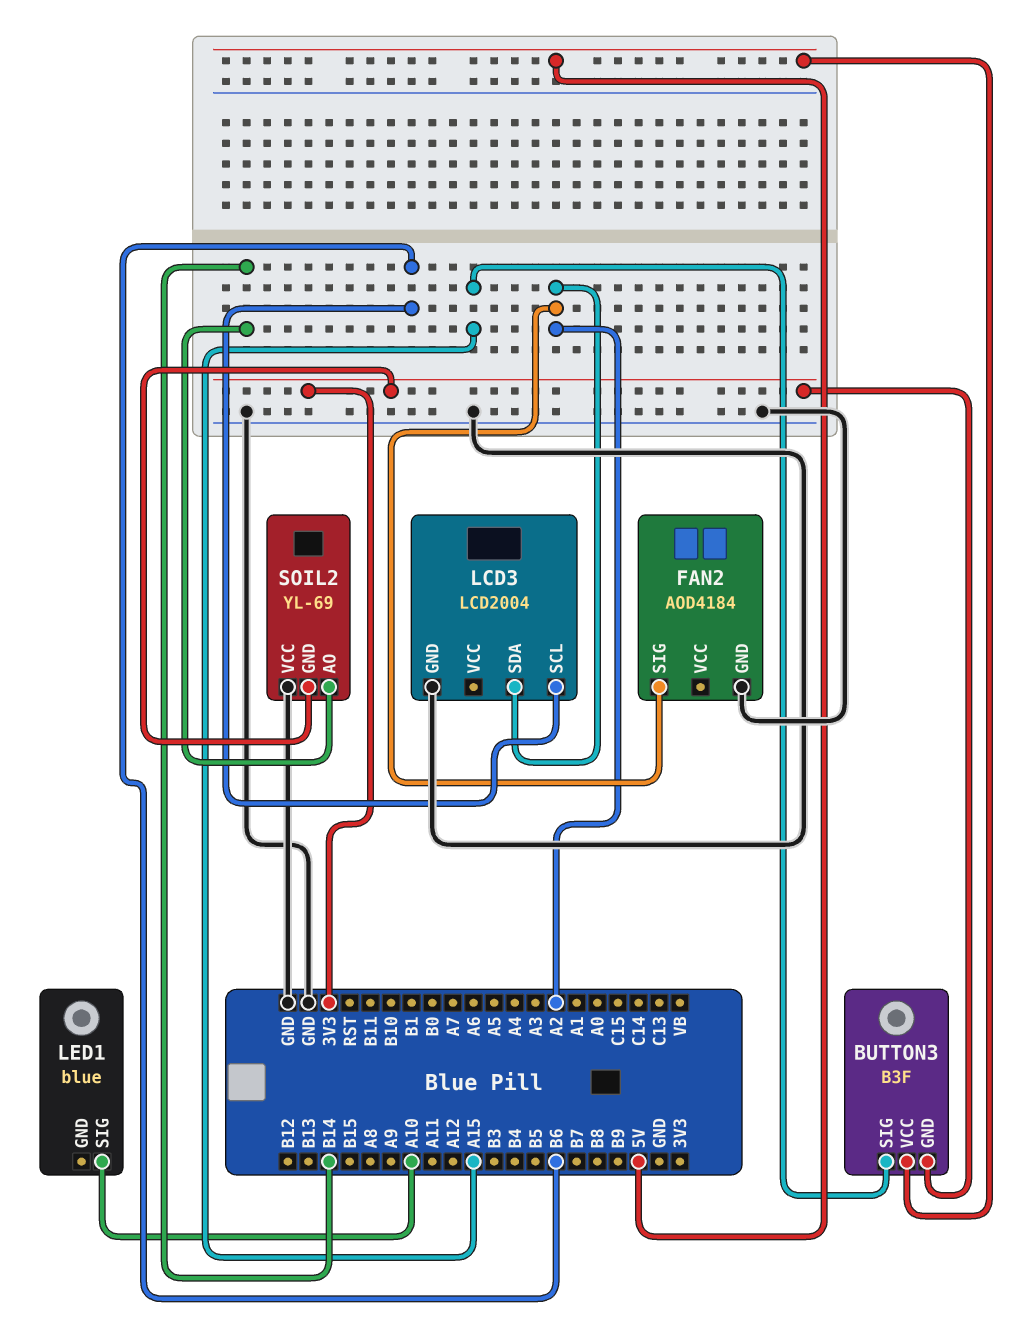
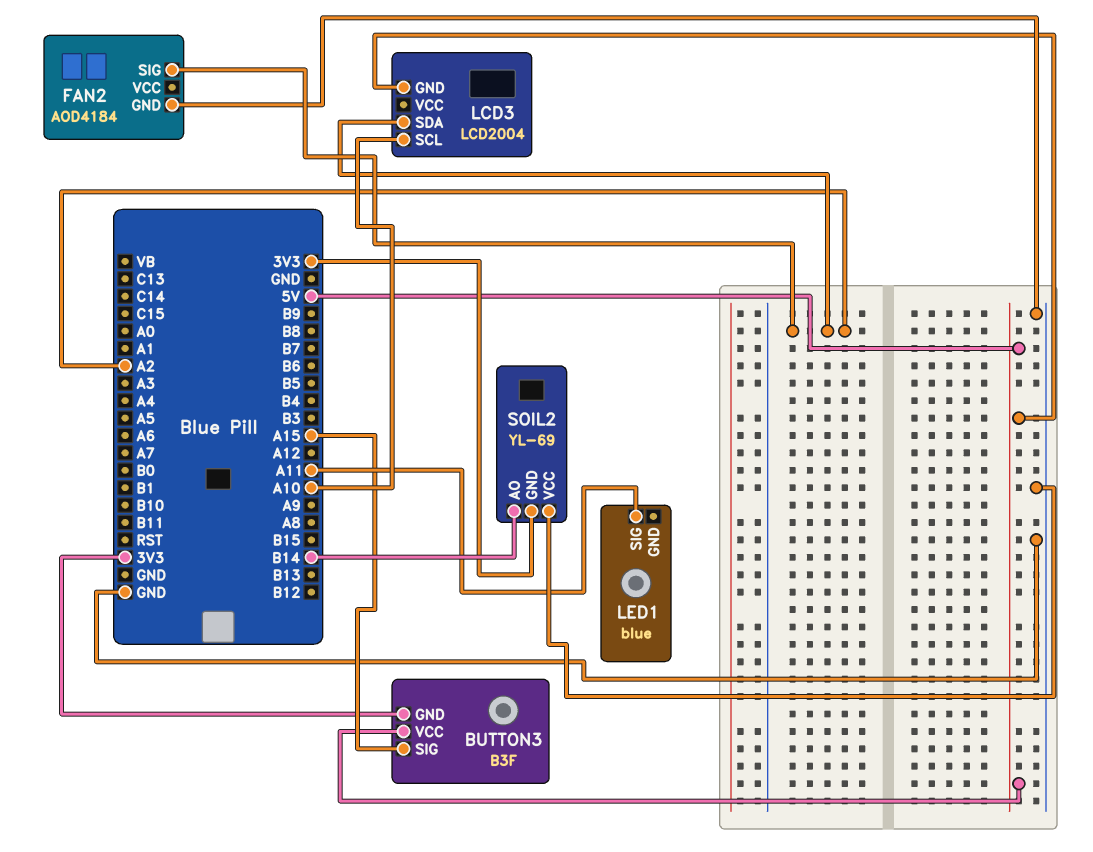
LCD3 pin GND: GND -> 5V
LCD3 pin SCL: B6 -> A10
LED1 pin SIG: A10 -> A11

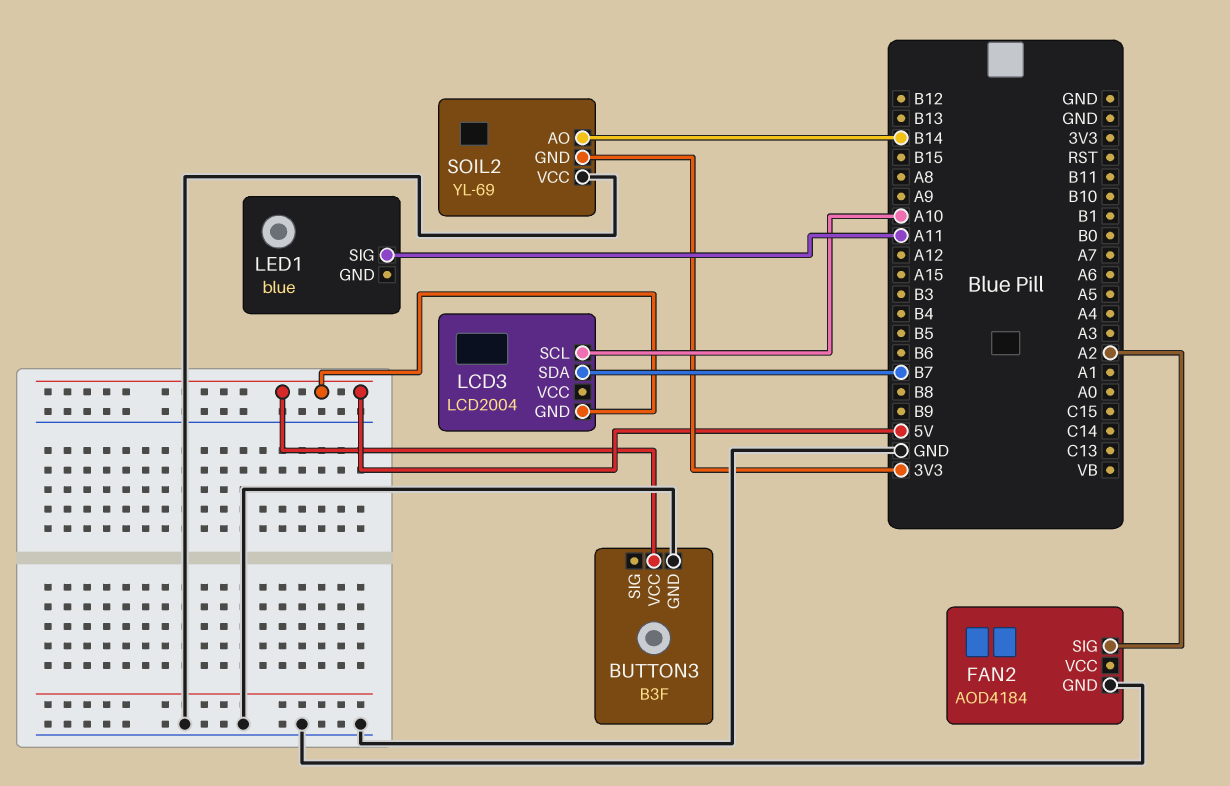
BUTTON3 pin GND: 3V3 -> GND
BUTTON3 pin SIG: A15 -> none
LCD3 pin SDA: A2 -> B7

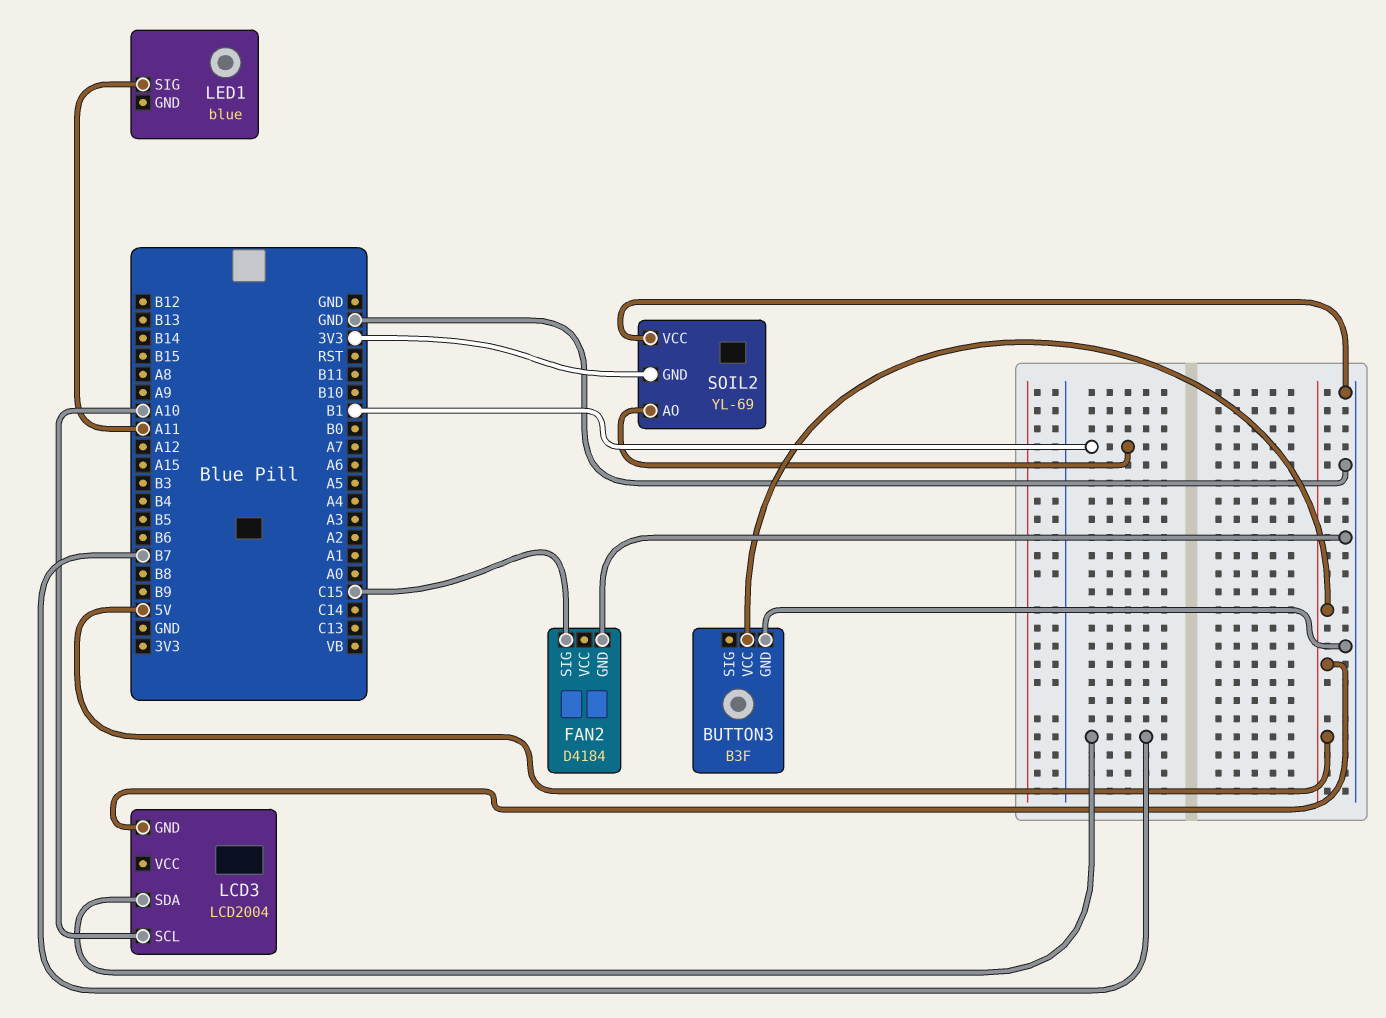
FAN2: AOD4184 -> D4184
FAN2 pin SIG: A2 -> C15
SOIL2 pin AO: B14 -> B1

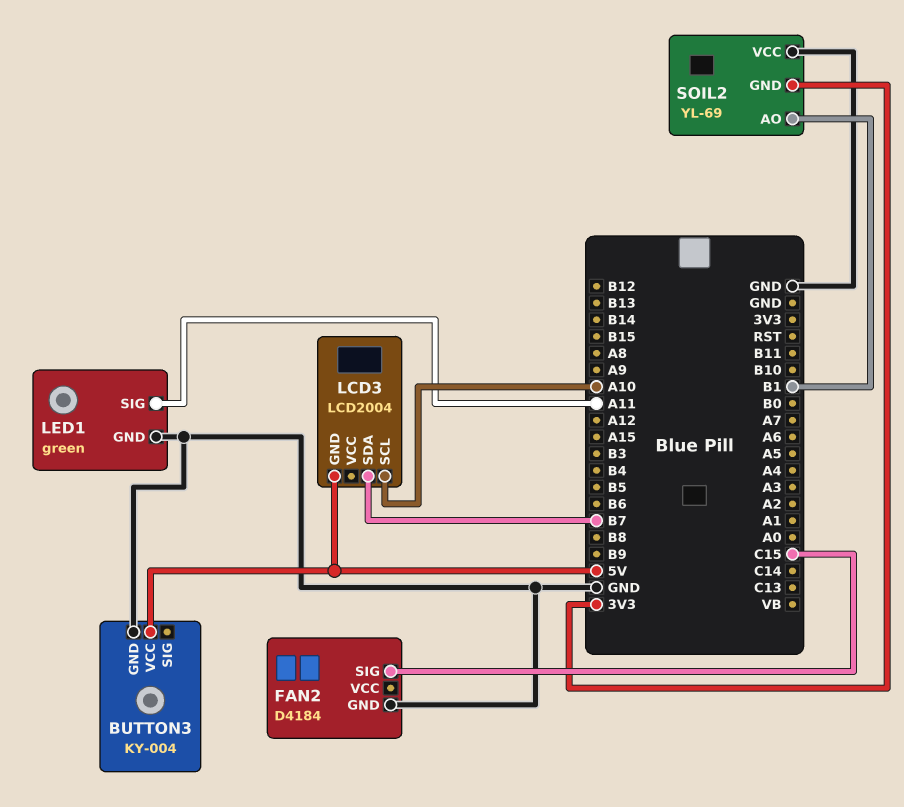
BUTTON3: B3F -> KY-004
LED1: blue -> green
LED1 pin GND: none -> GND

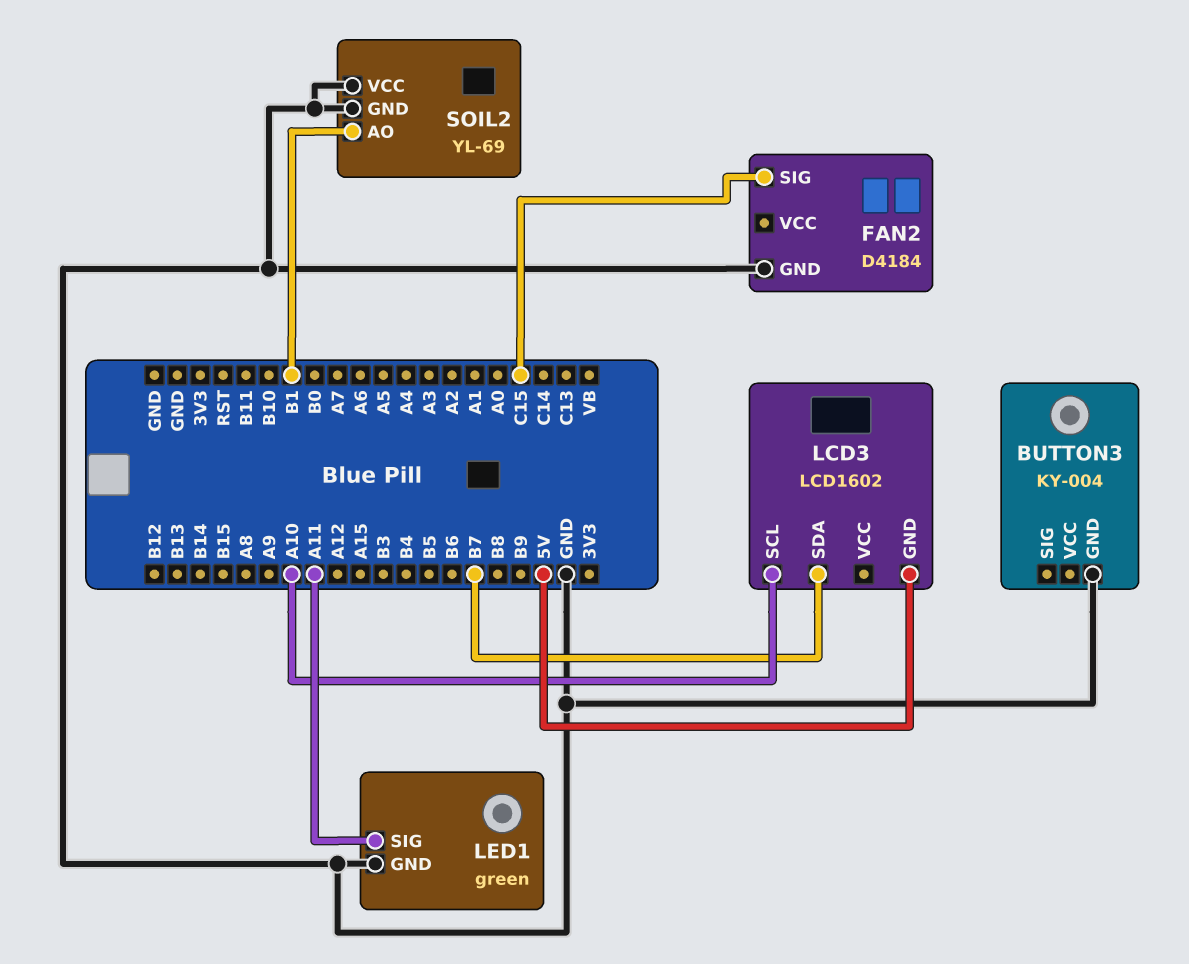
BUTTON3 pin VCC: 5V -> none
LCD3: LCD2004 -> LCD1602
SOIL2 pin GND: 3V3 -> GND

